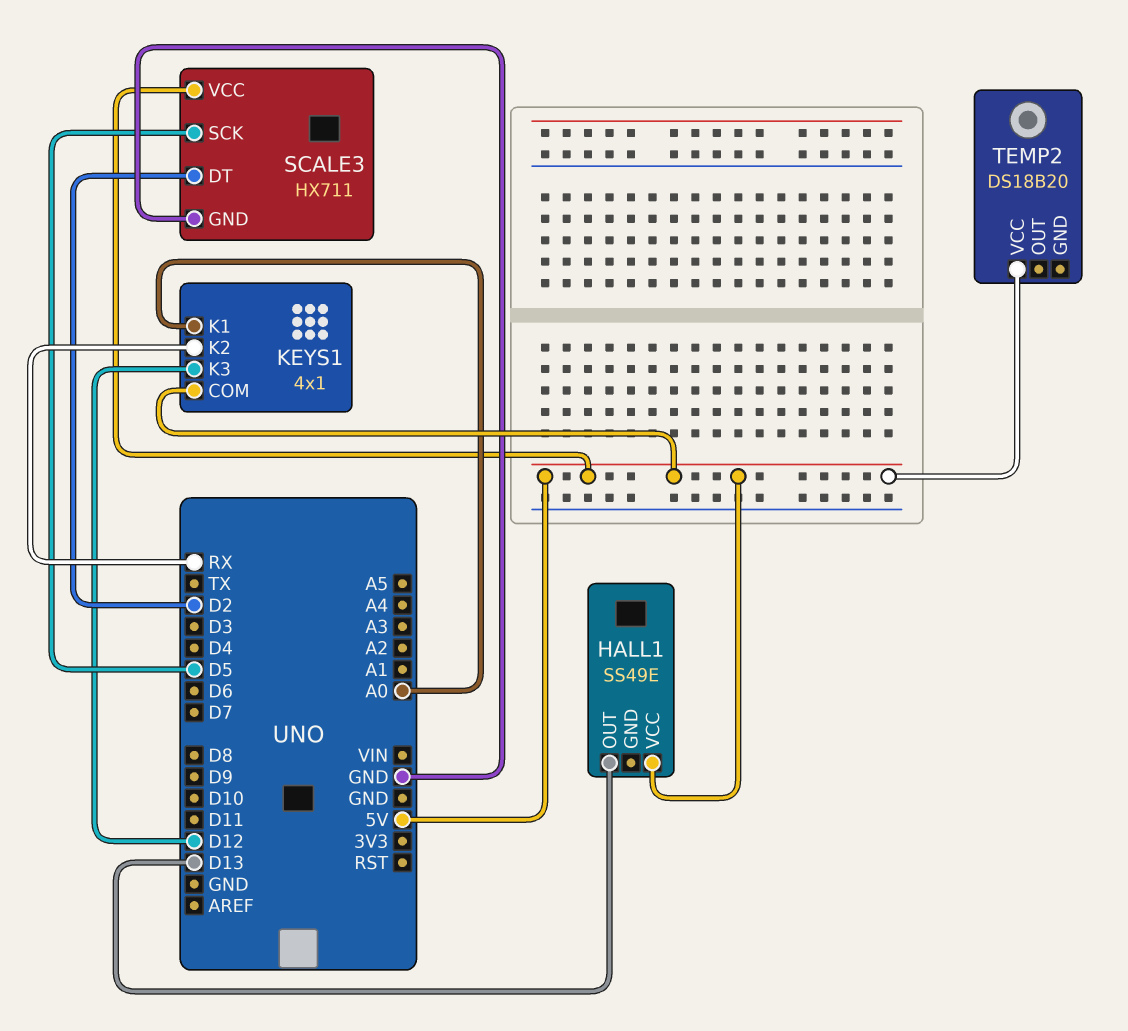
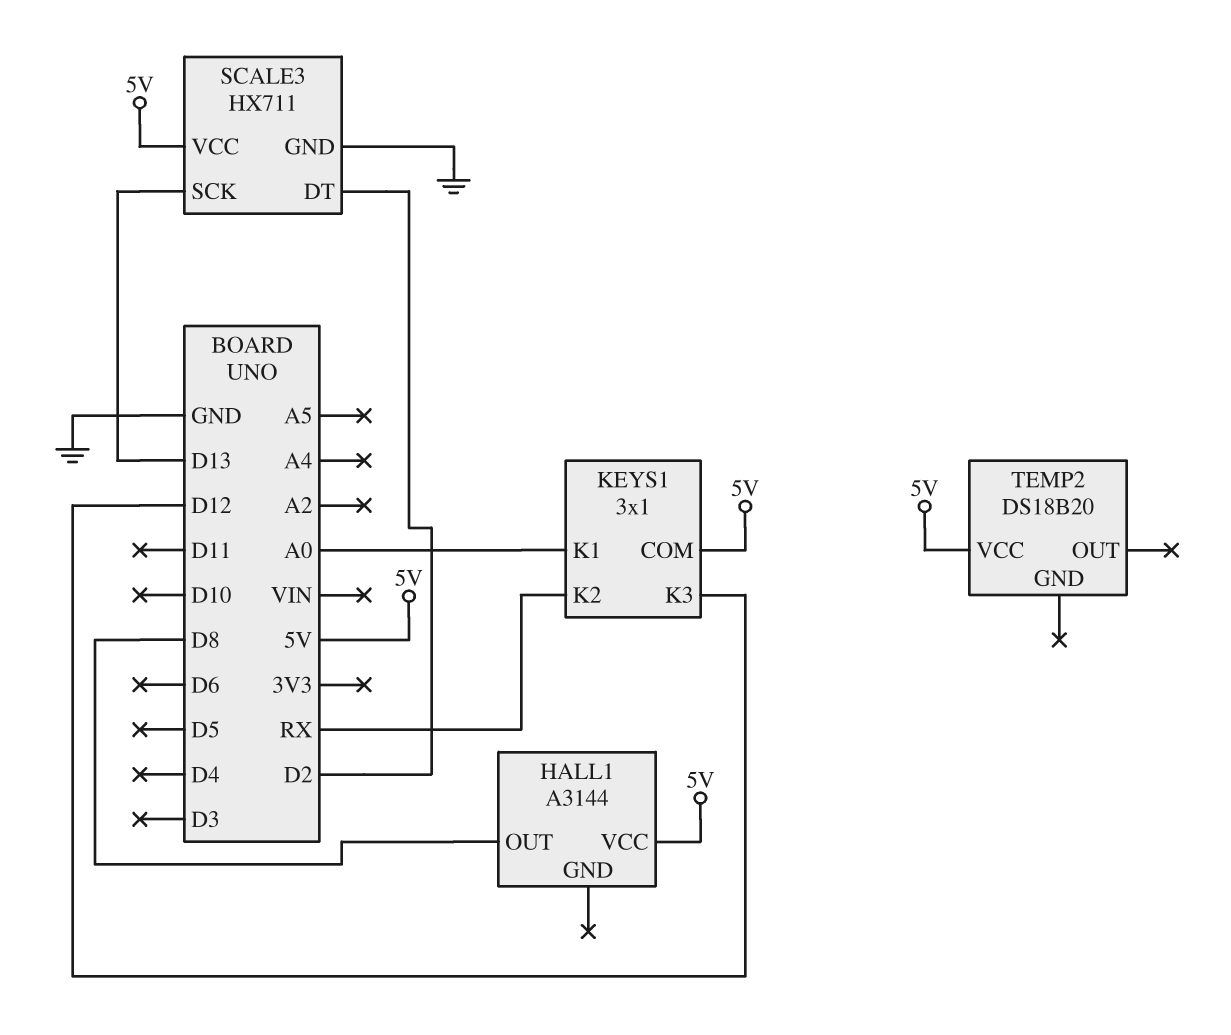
HALL1: SS49E -> A3144
HALL1 pin OUT: D13 -> D8
KEYS1: 4x1 -> 3x1
SCALE3 pin SCK: D5 -> D13

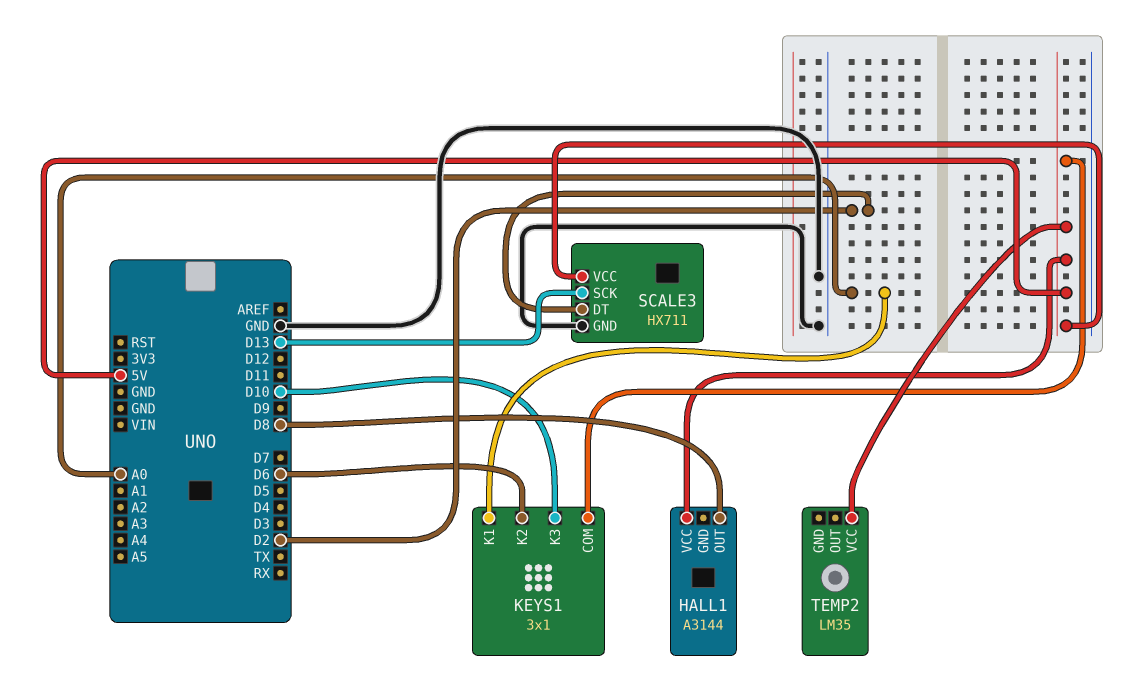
KEYS1 pin K2: RX -> D6
KEYS1 pin K3: D12 -> D10
TEMP2: DS18B20 -> LM35

